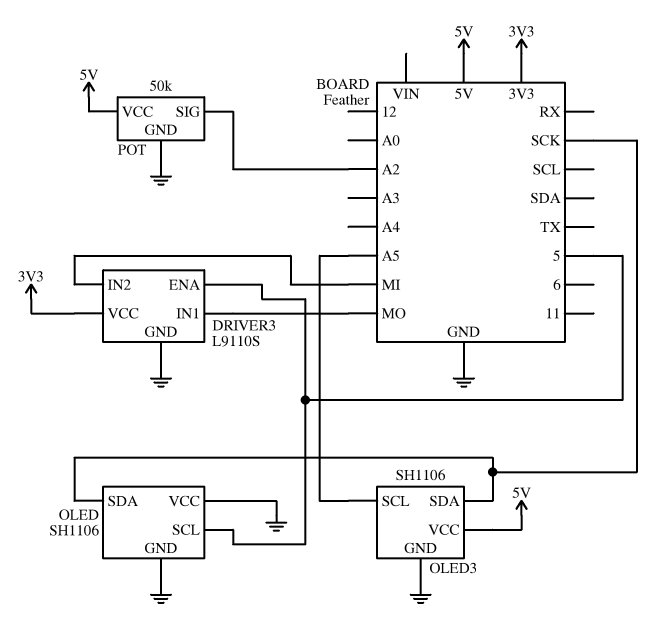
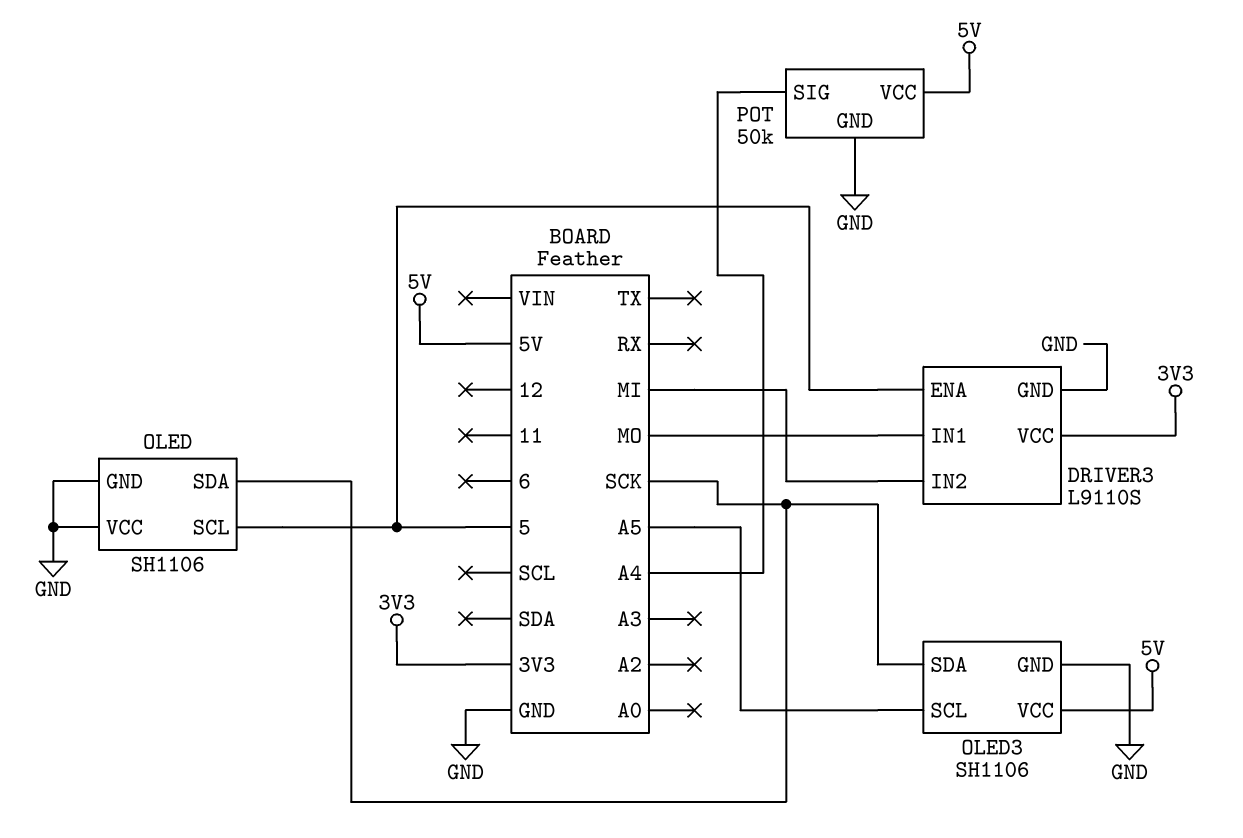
POT pin SIG: A2 -> A4

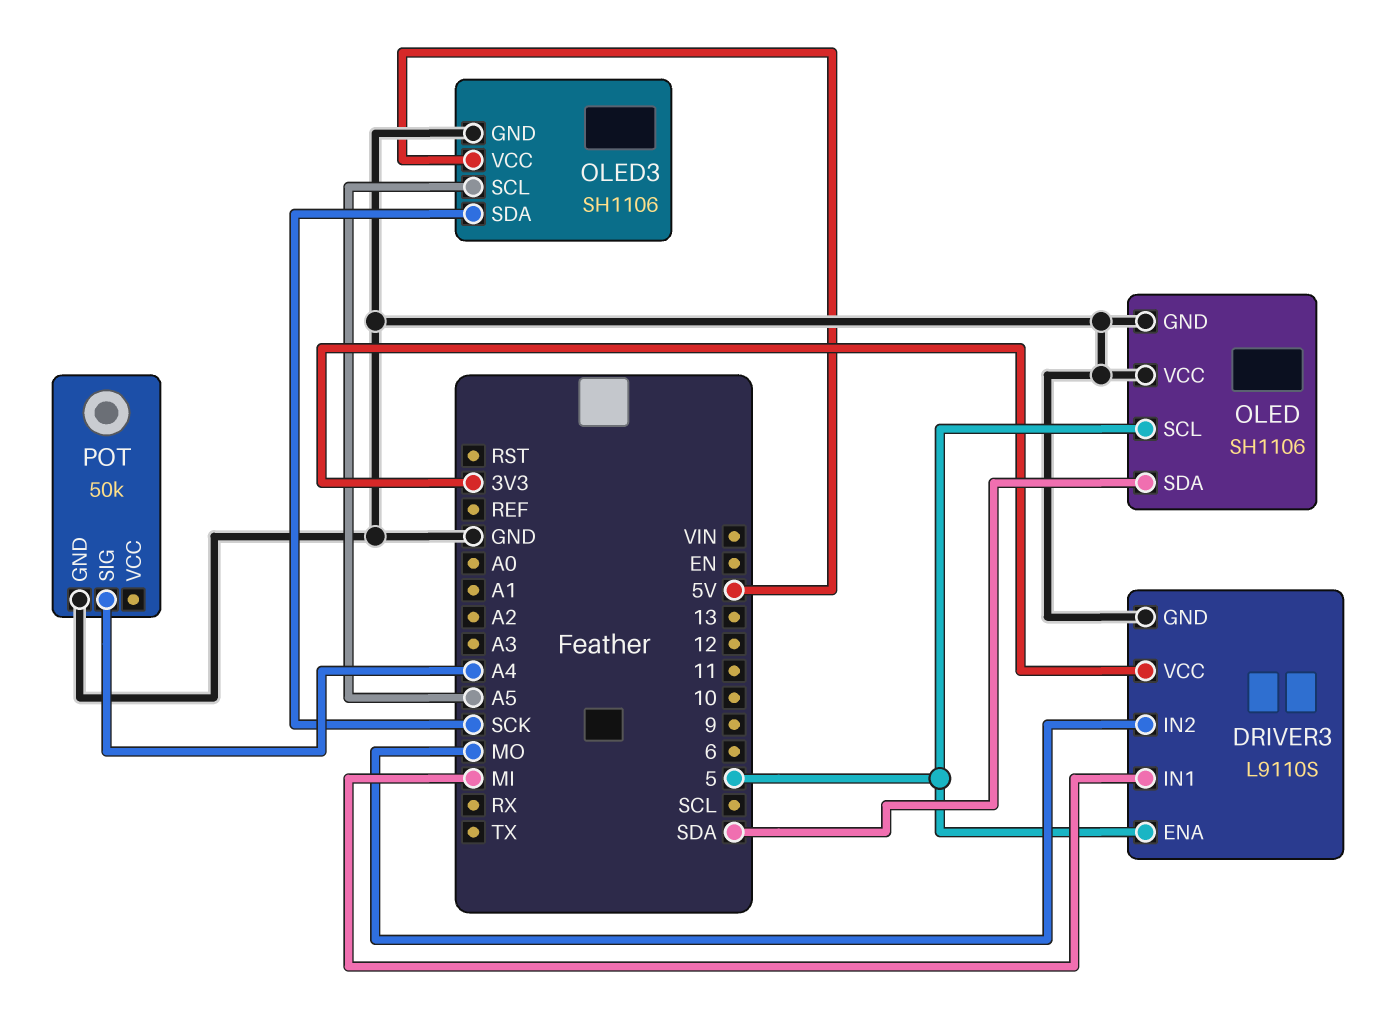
DRIVER3 pin IN1: MO -> MI
DRIVER3 pin IN2: MI -> MO
OLED pin SDA: SCK -> SDA
POT pin VCC: 5V -> none

